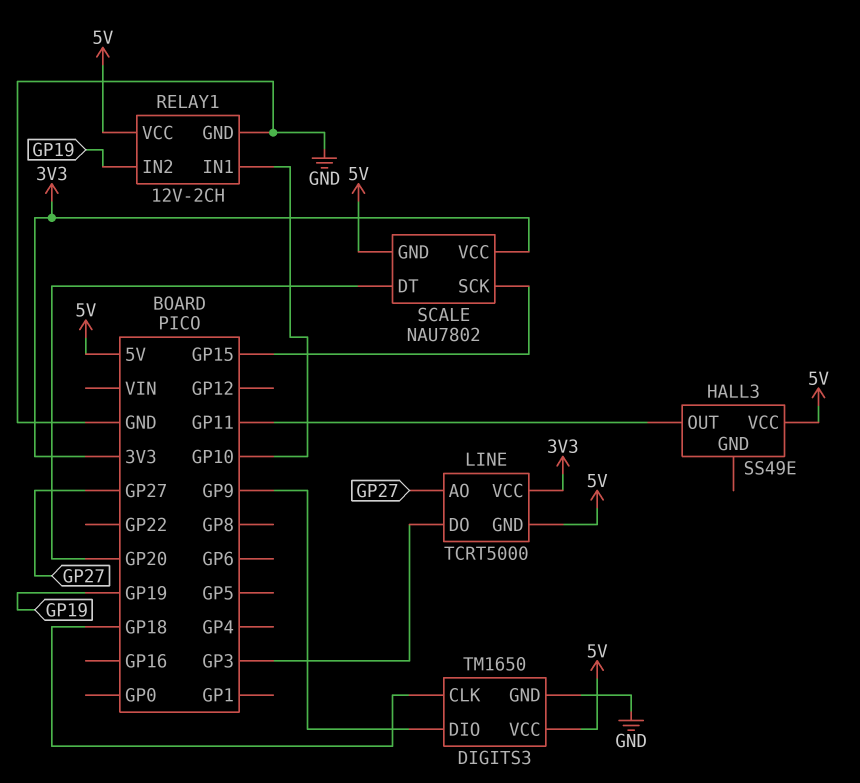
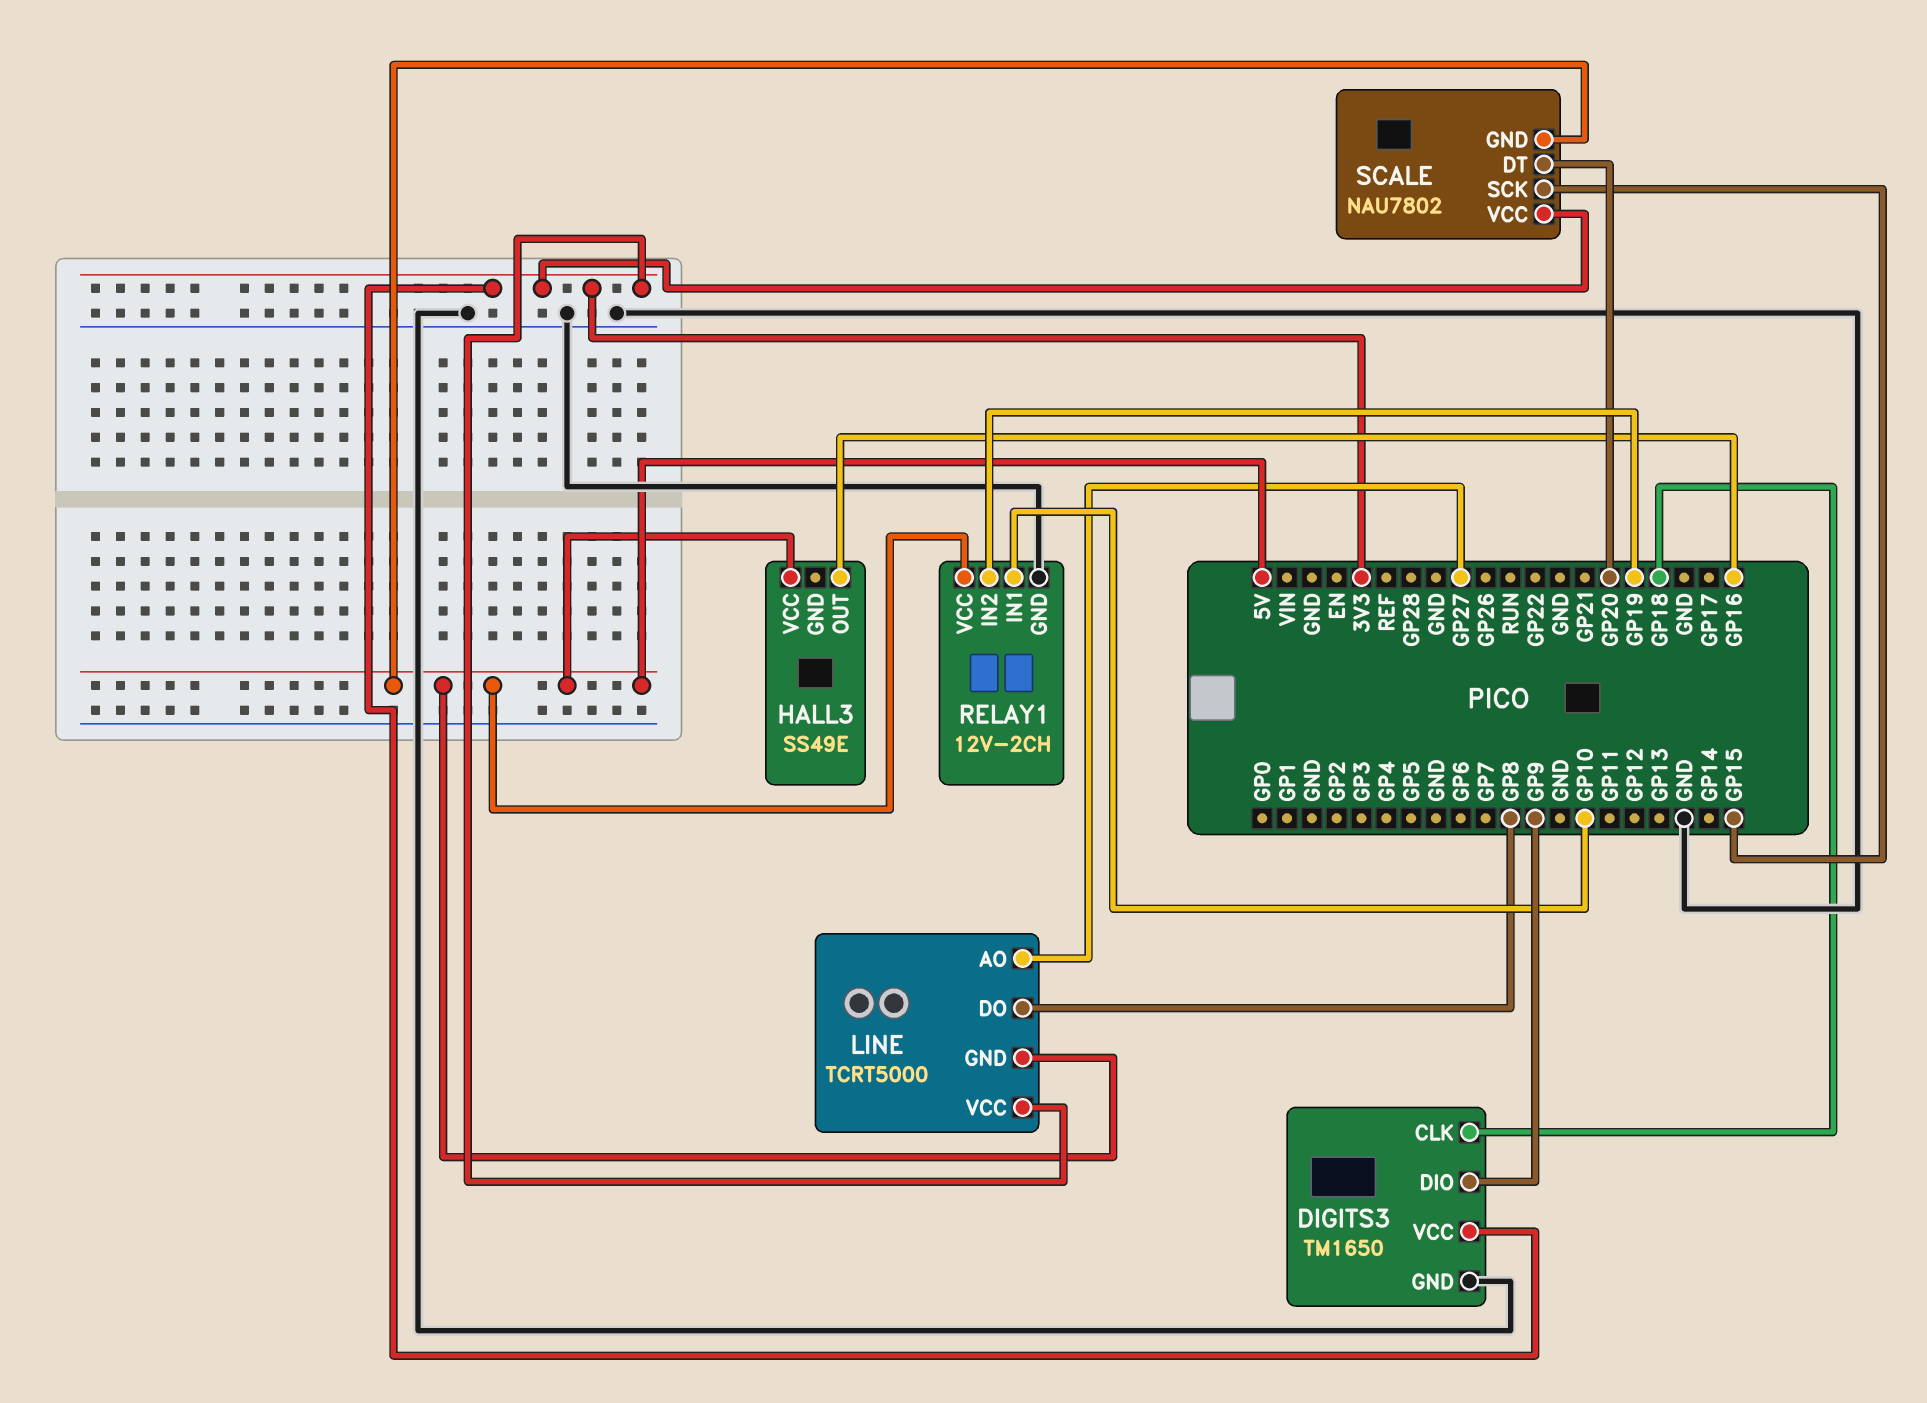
DIGITS3 pin VCC: 5V -> 3V3
HALL3 pin OUT: GP11 -> GP16
LINE pin DO: GP3 -> GP8

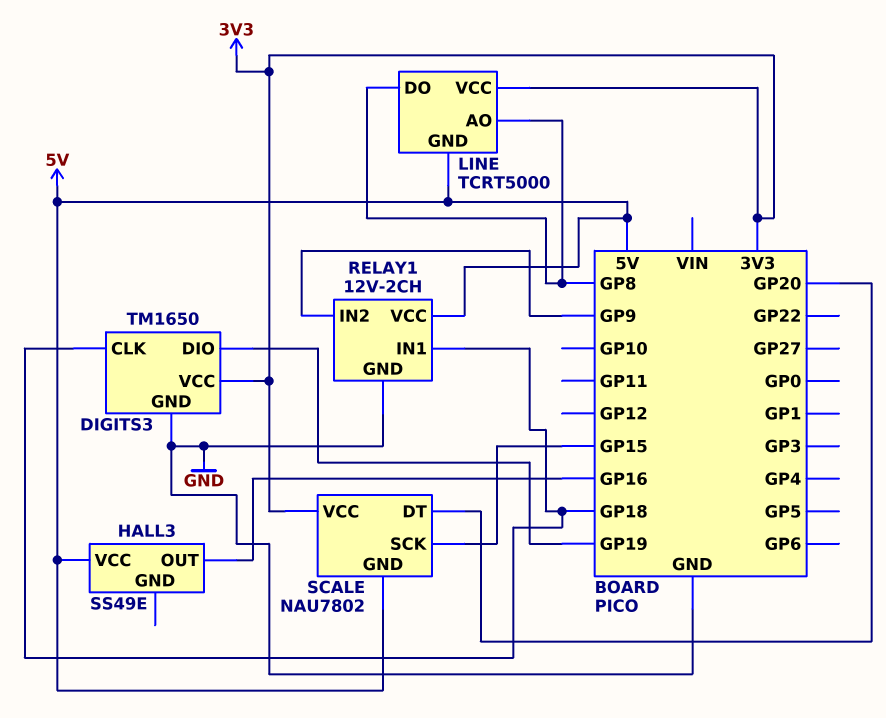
DIGITS3 pin DIO: GP9 -> GP19
LINE pin AO: GP27 -> GP8
RELAY1 pin IN1: GP10 -> GP18
RELAY1 pin IN2: GP19 -> GP9

